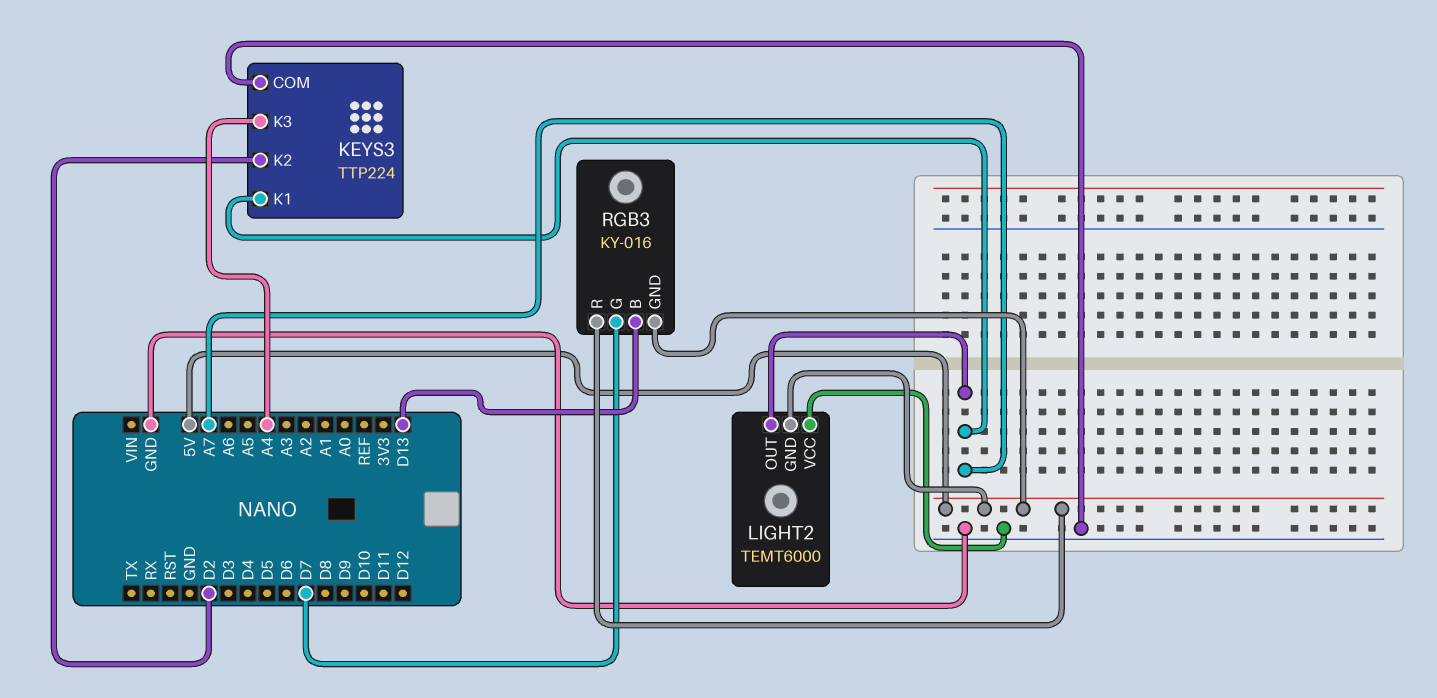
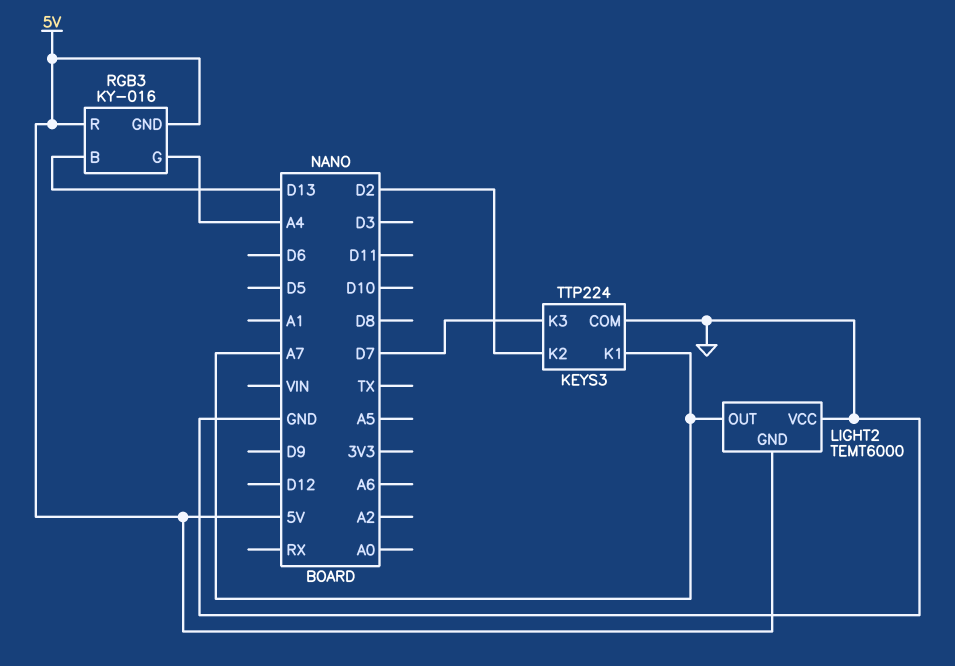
KEYS3 pin K3: A4 -> D7
RGB3 pin G: D7 -> A4

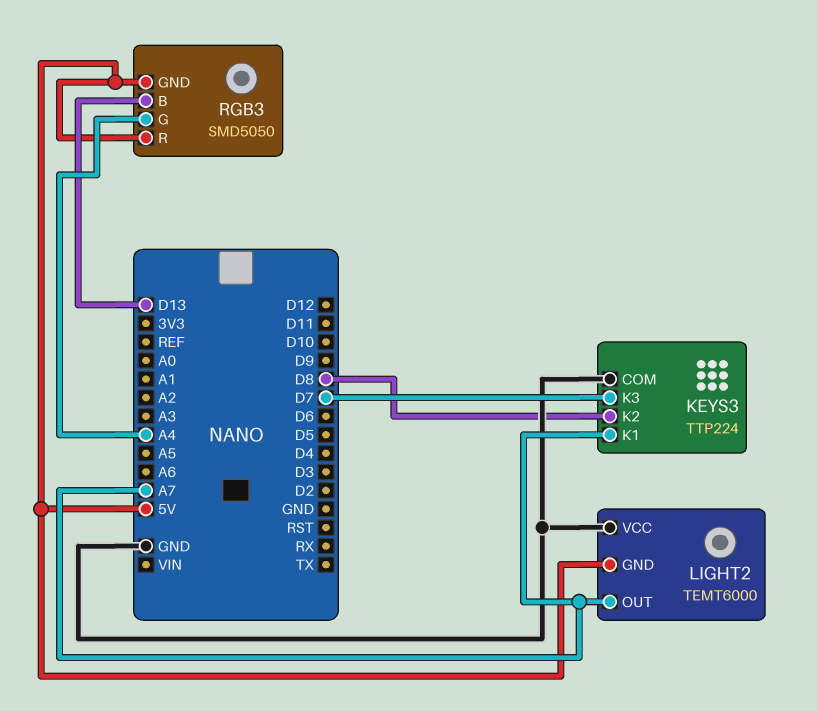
KEYS3 pin K2: D2 -> D8
RGB3: KY-016 -> SMD5050

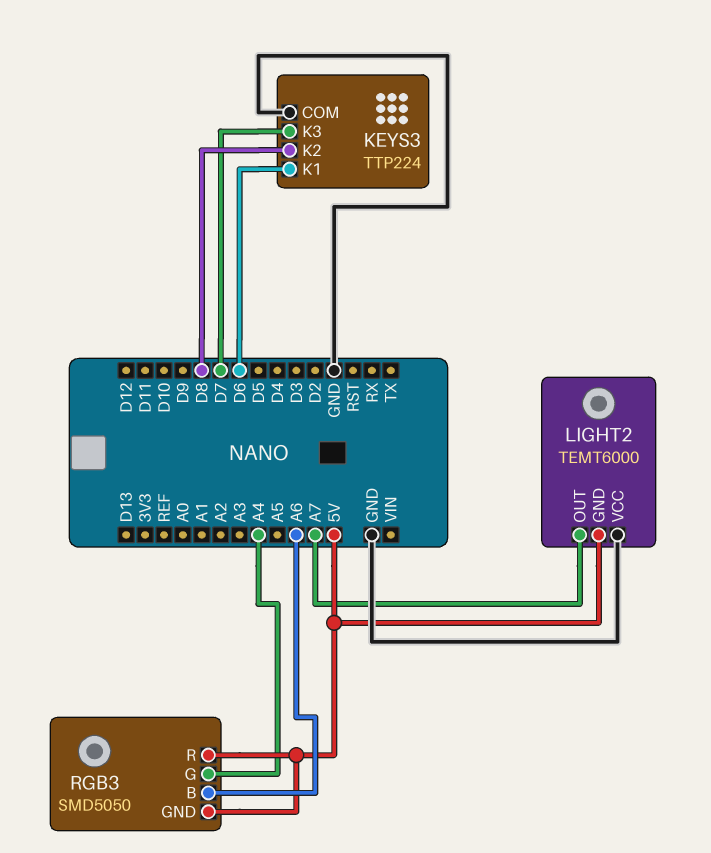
KEYS3 pin K1: A7 -> D6
RGB3 pin B: D13 -> A6

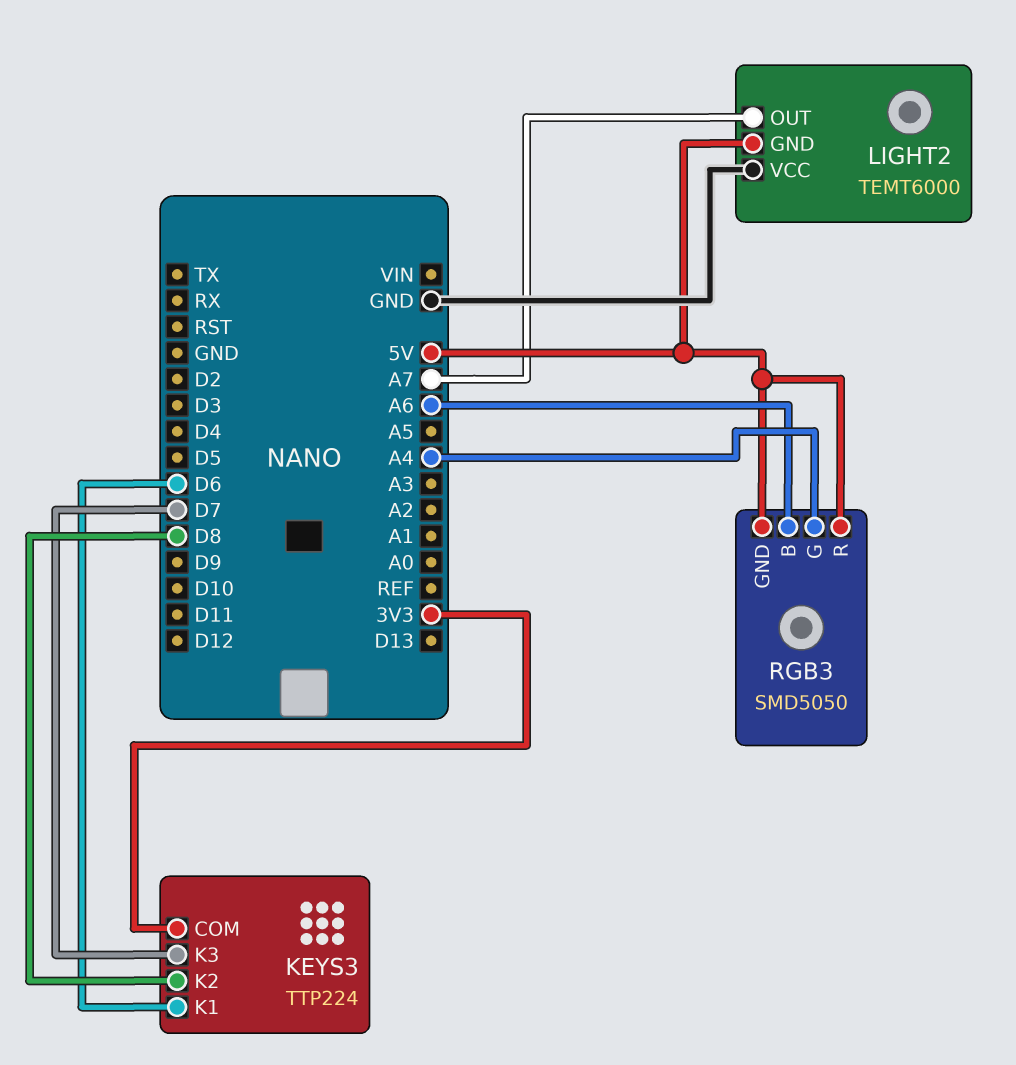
KEYS3 pin COM: GND -> 3V3

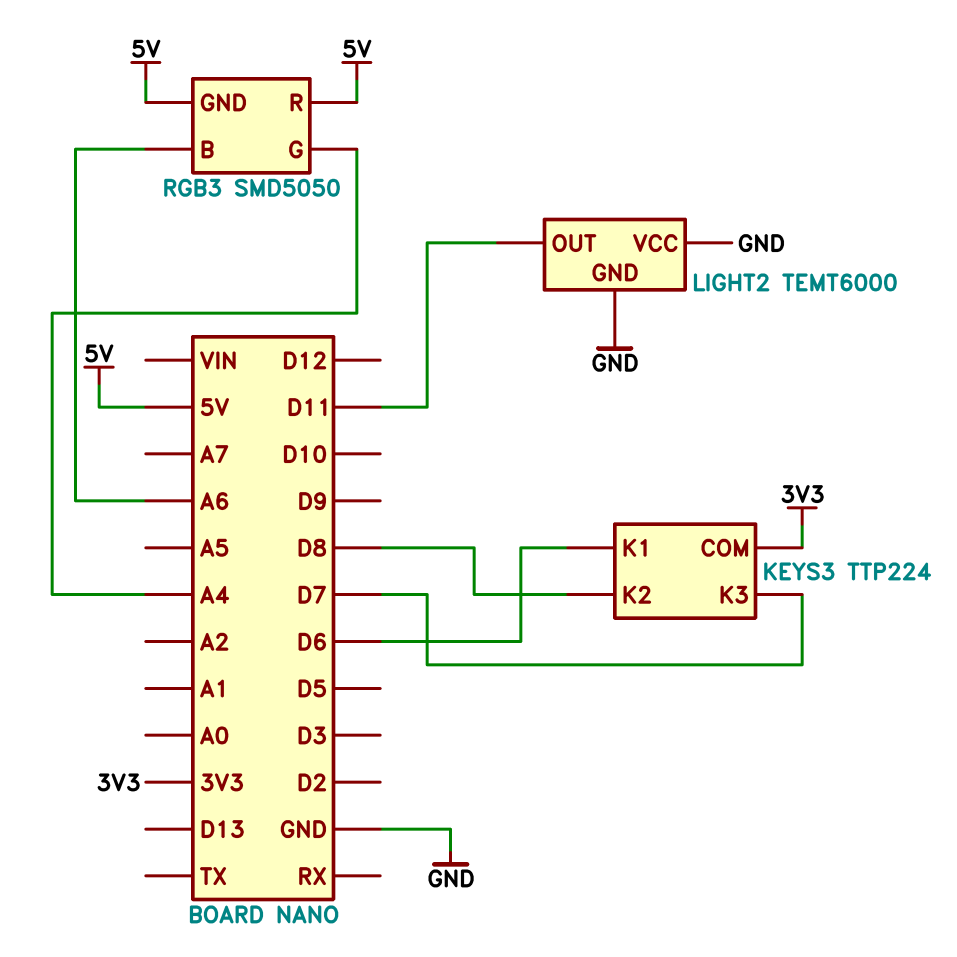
LIGHT2 pin GND: 5V -> GND
LIGHT2 pin OUT: A7 -> D11

